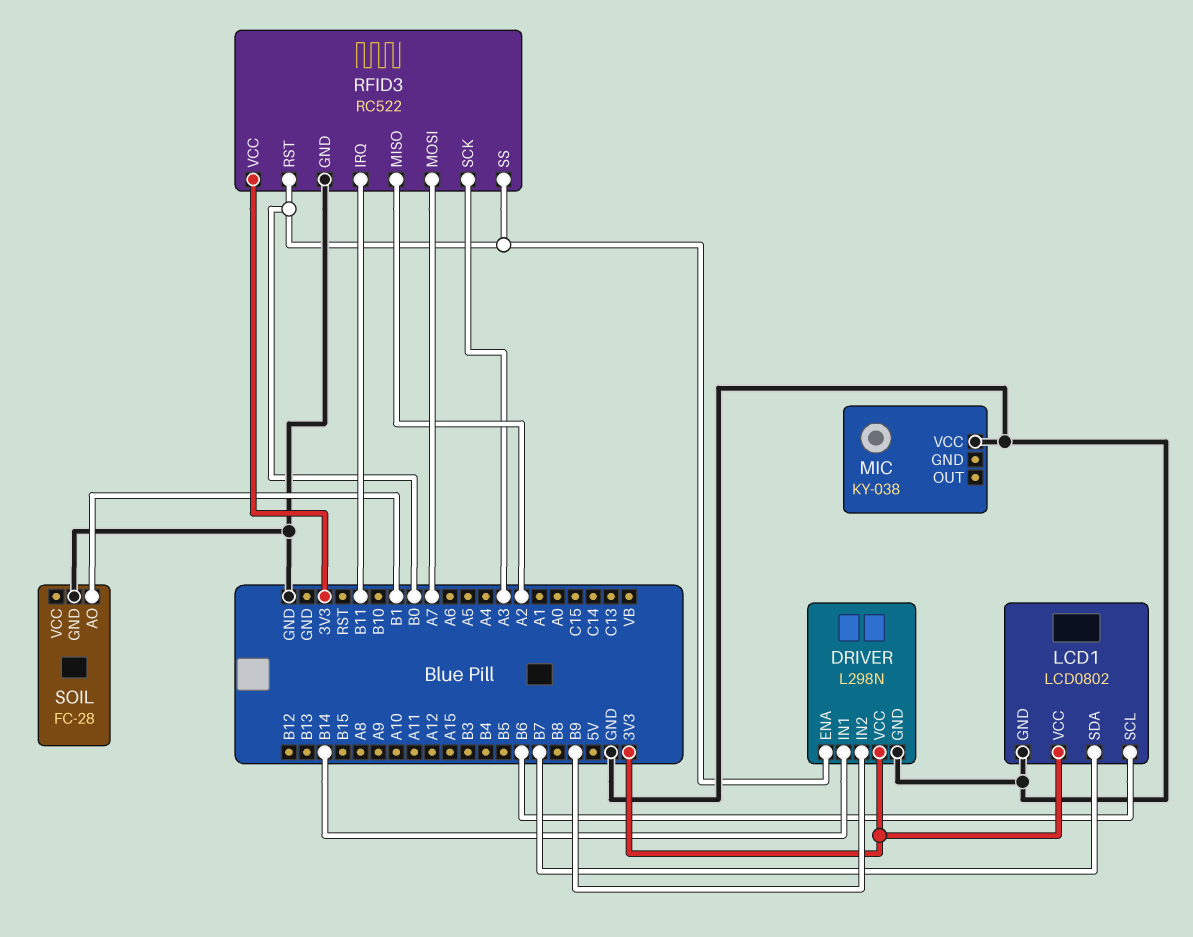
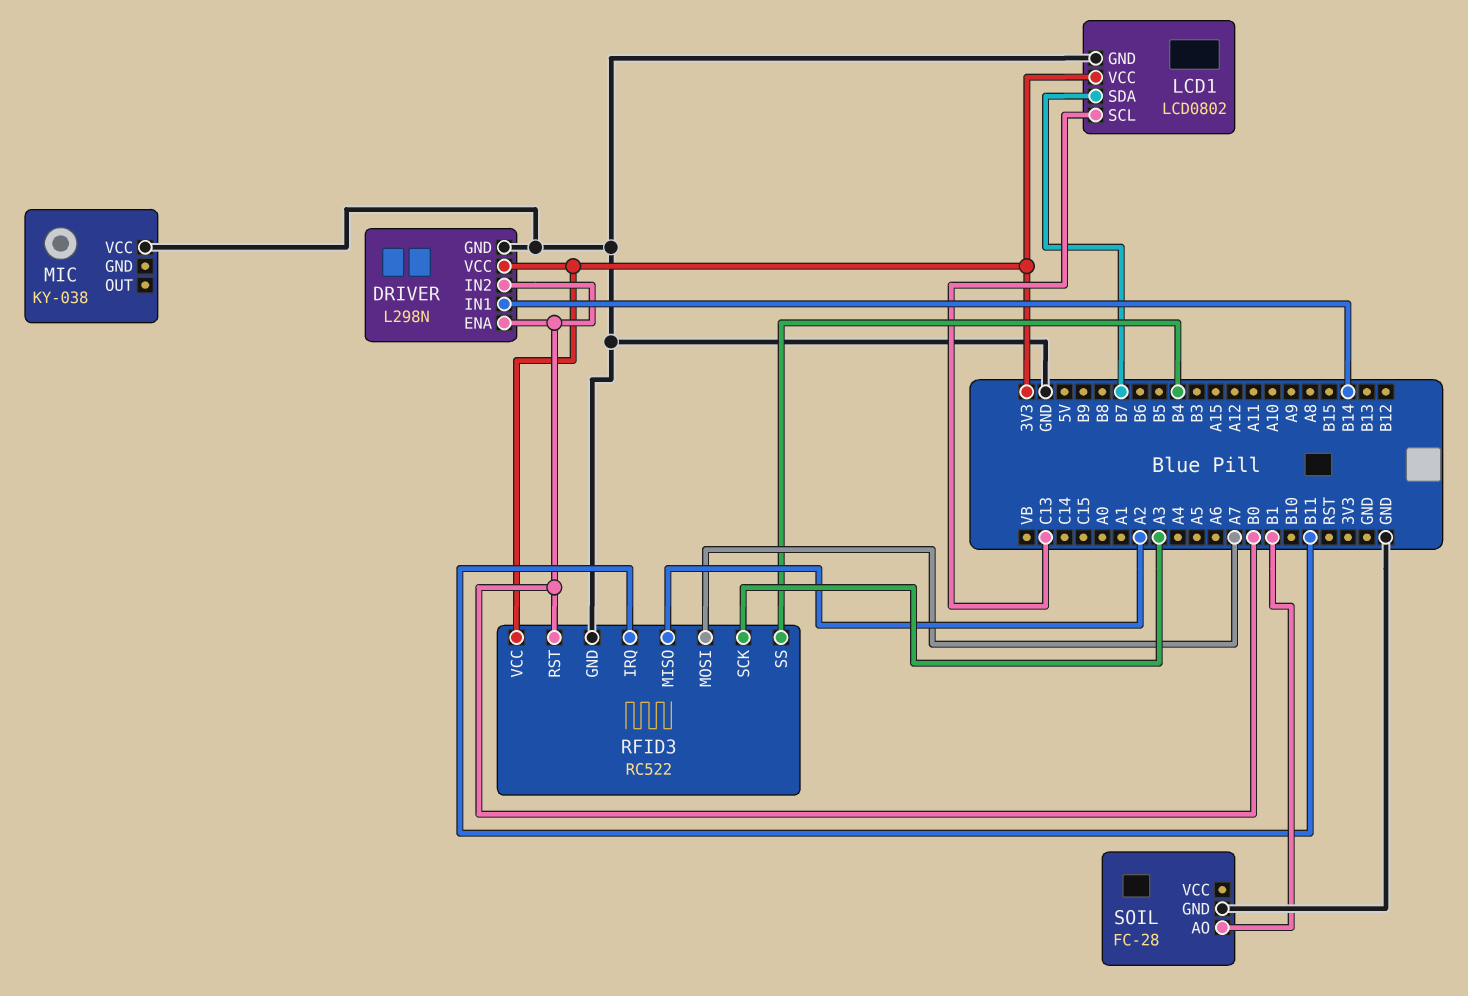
DRIVER pin IN2: B9 -> B0
LCD1 pin SCL: B6 -> C13
RFID3 pin SS: B0 -> B4

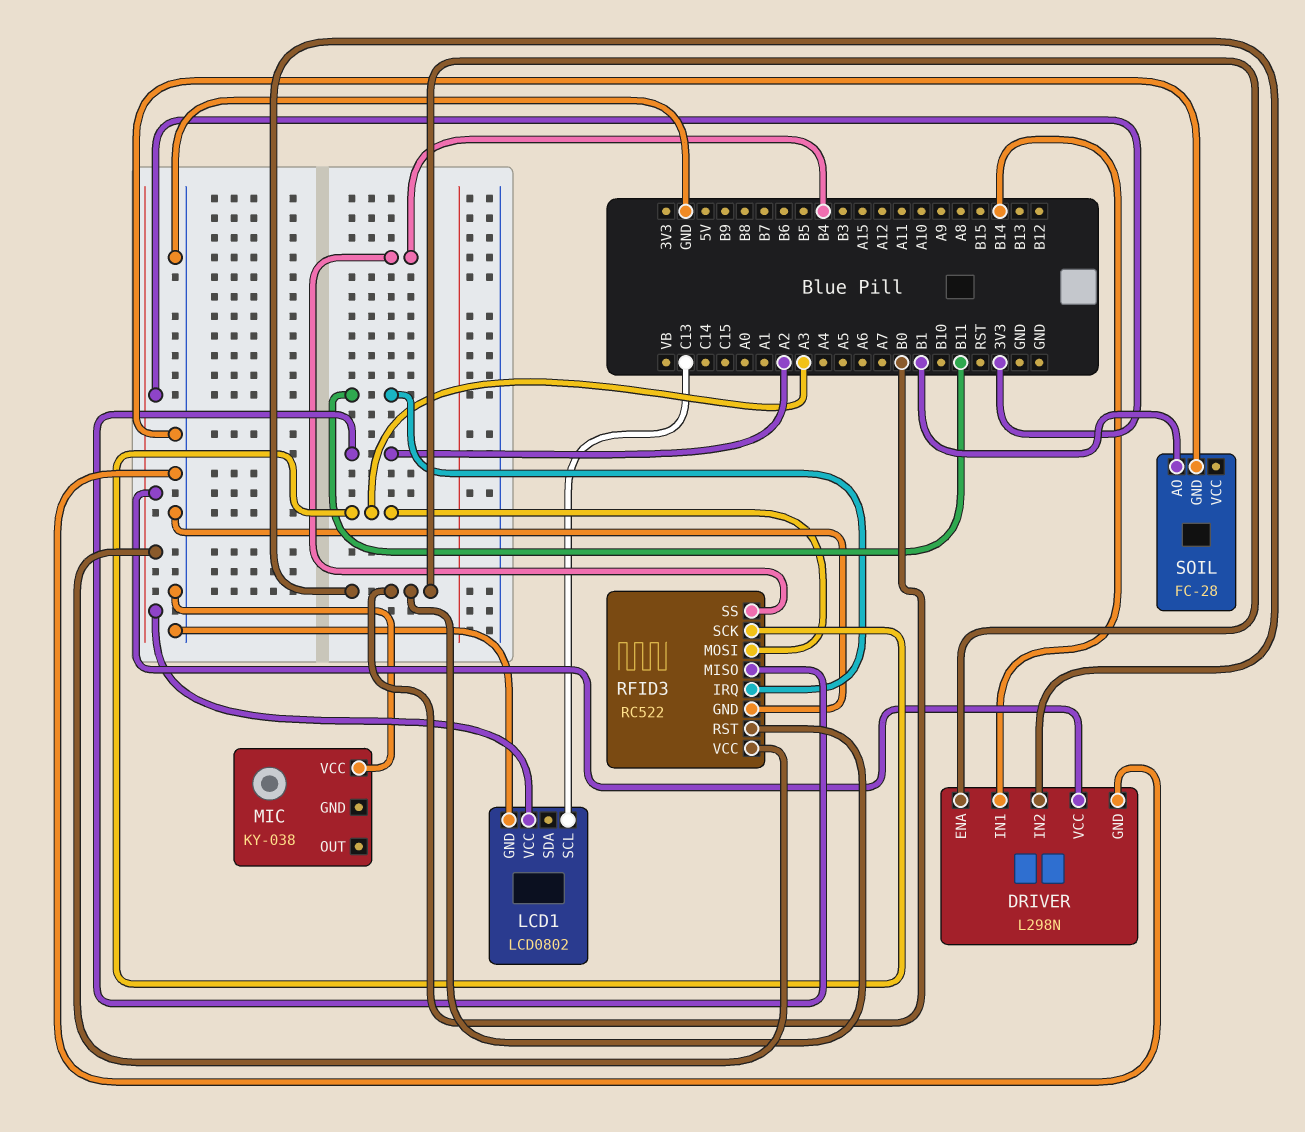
LCD1 pin SDA: B7 -> none
RFID3 pin MOSI: A7 -> A3

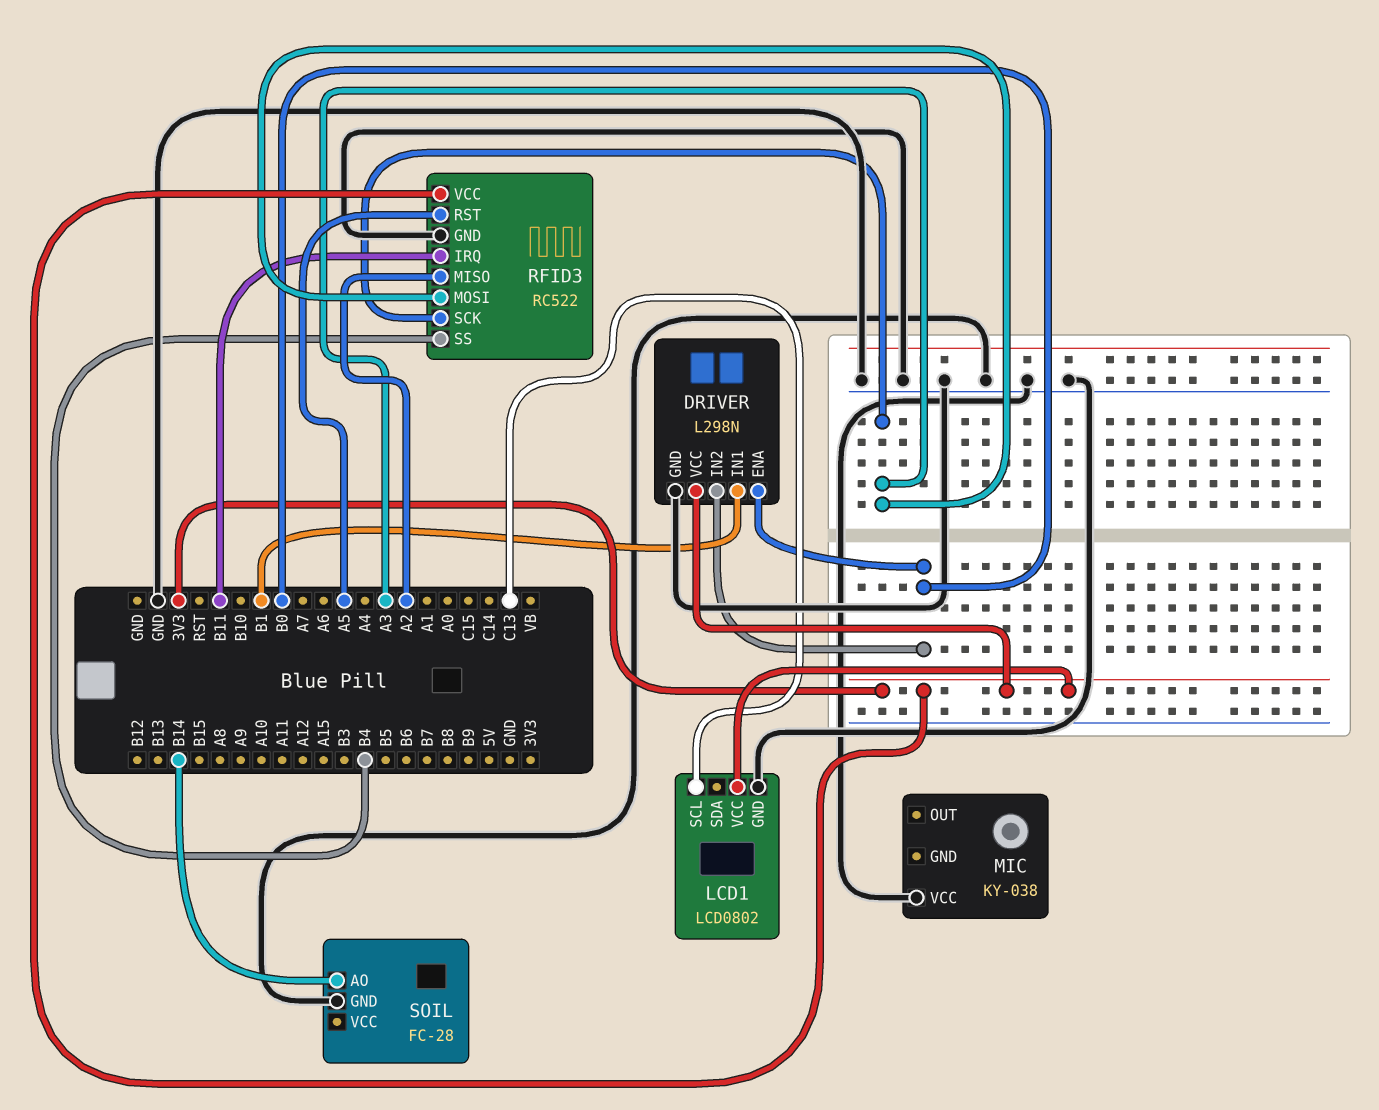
DRIVER pin IN1: B14 -> B1
RFID3 pin RST: B0 -> A5
SOIL pin AO: B1 -> B14

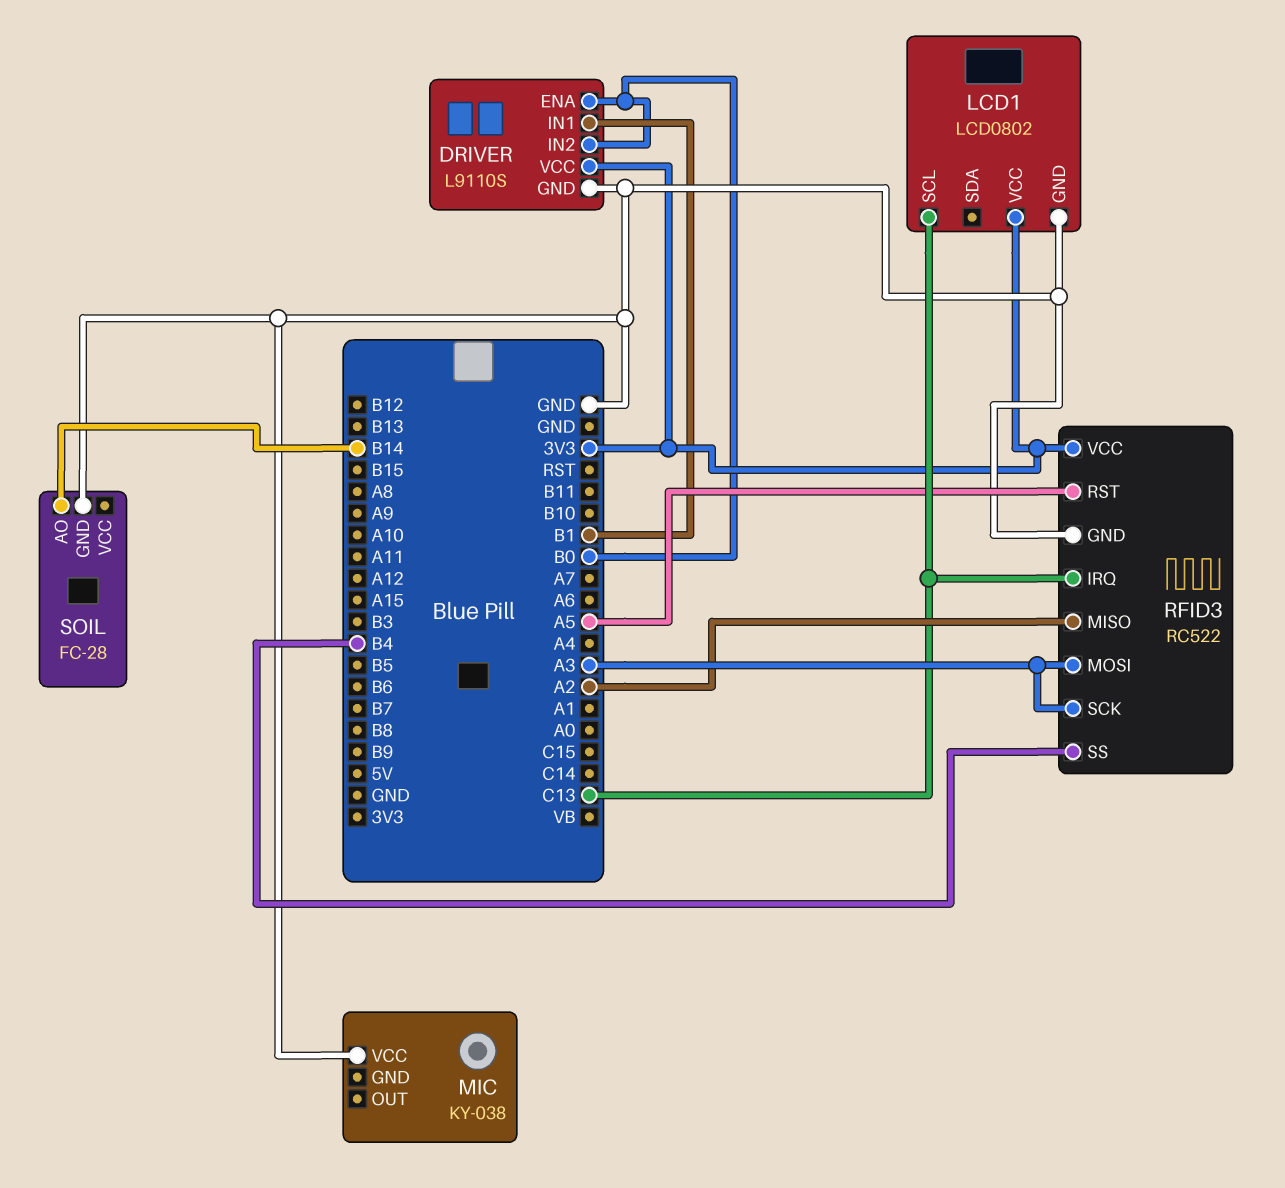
DRIVER: L298N -> L9110S
RFID3 pin IRQ: B11 -> C13

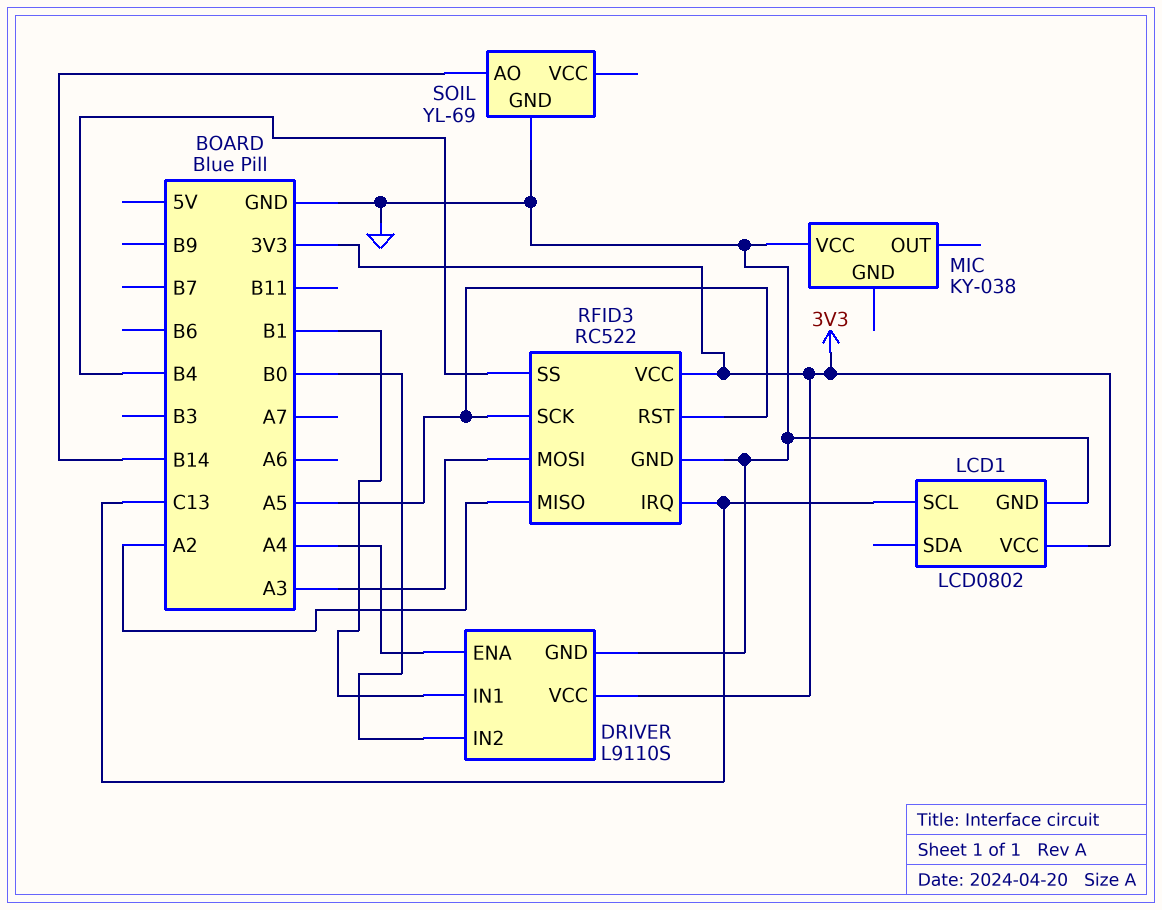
DRIVER pin ENA: B0 -> A4
RFID3 pin SCK: A3 -> A5
SOIL: FC-28 -> YL-69

